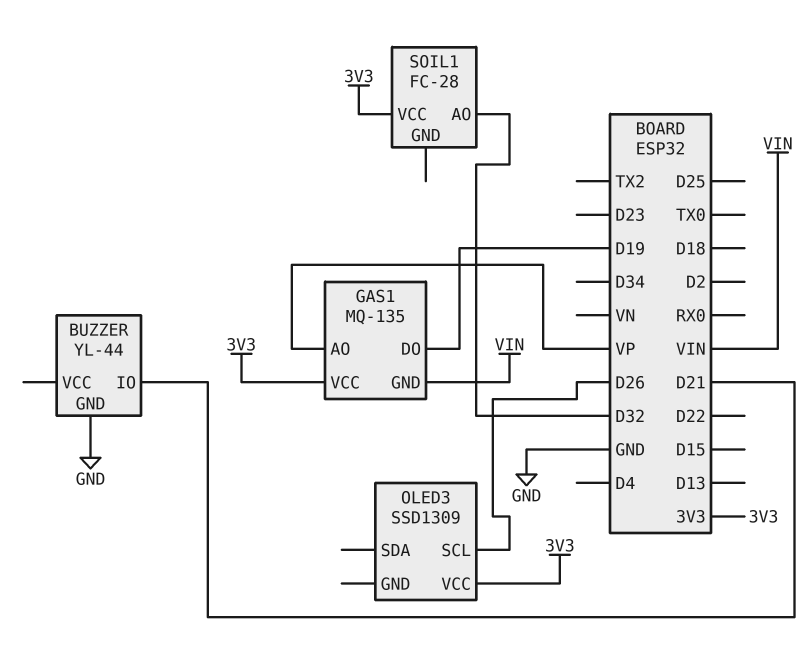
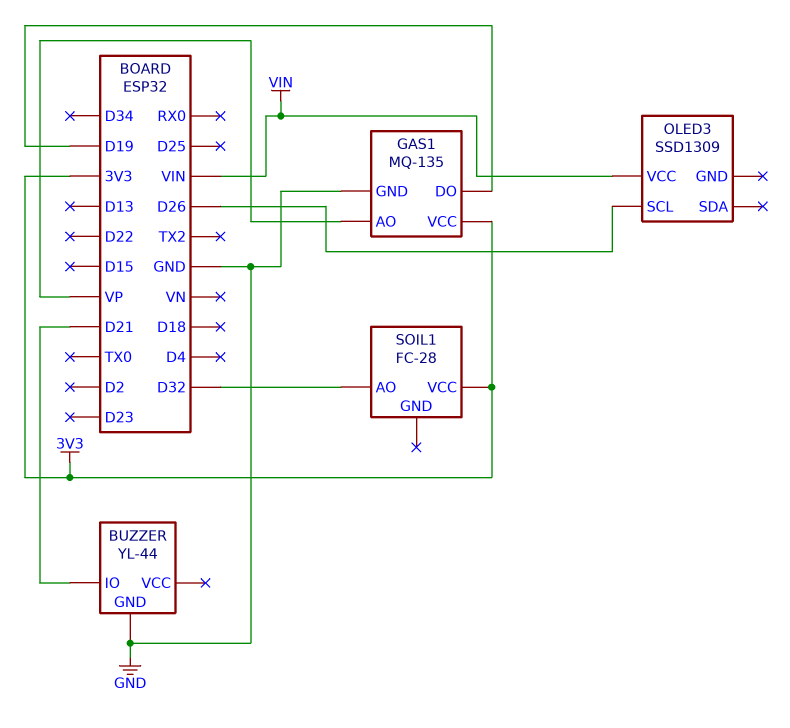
GAS1 pin GND: VIN -> GND
OLED3 pin VCC: 3V3 -> VIN

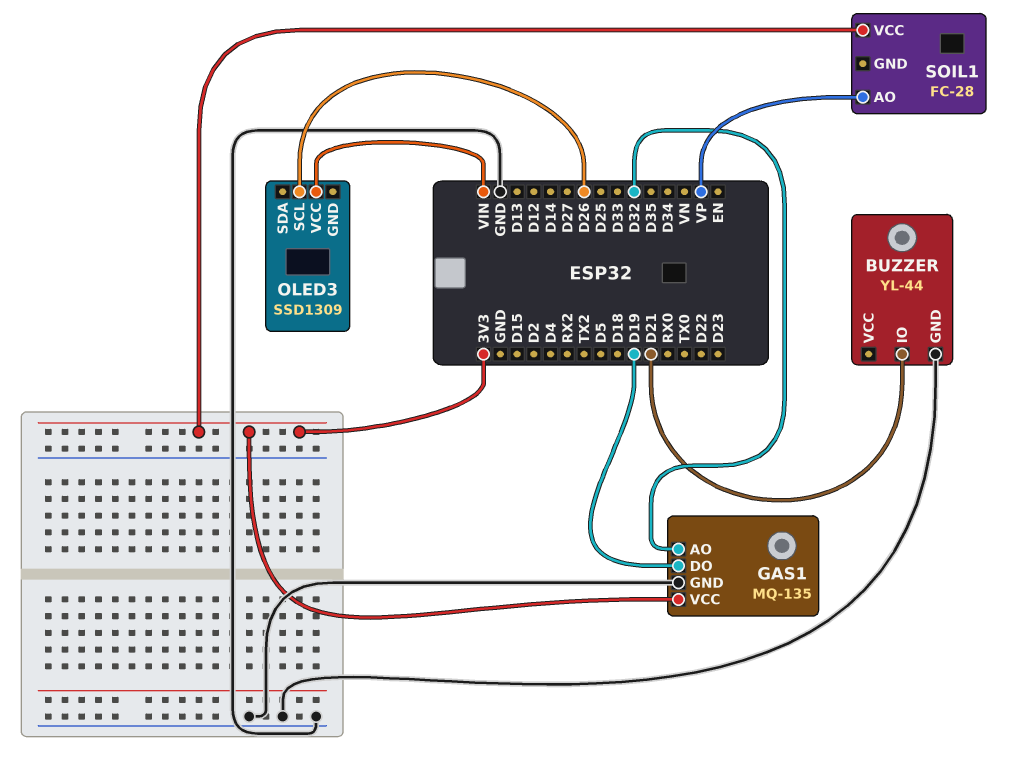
GAS1 pin AO: VP -> D32
SOIL1 pin AO: D32 -> VP

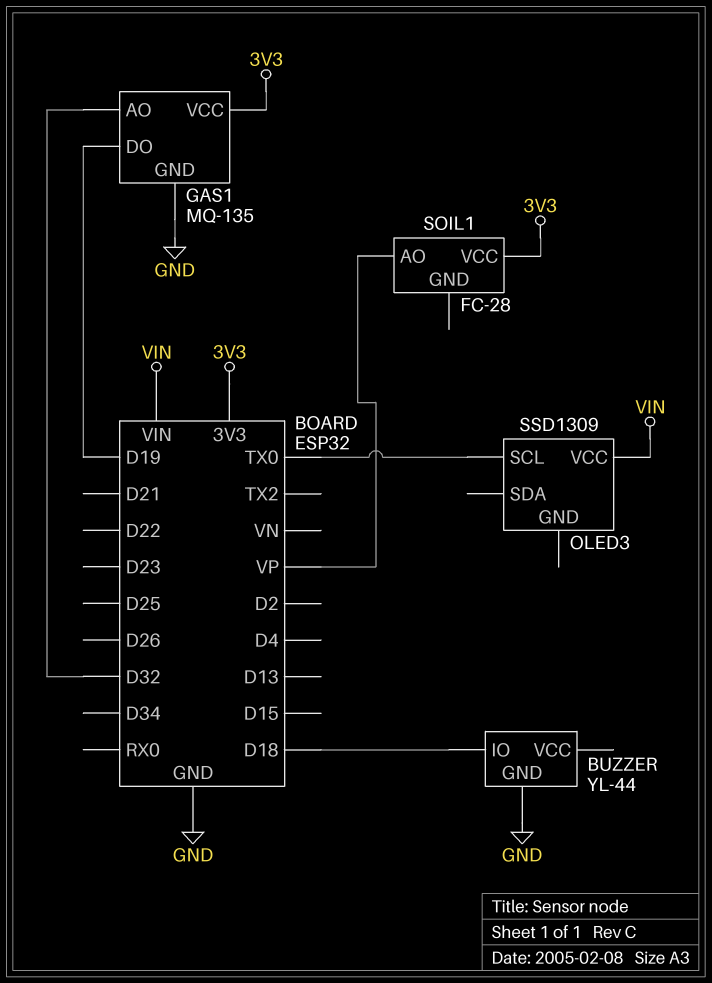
BUZZER pin IO: D21 -> D18
OLED3 pin SCL: D26 -> TX0

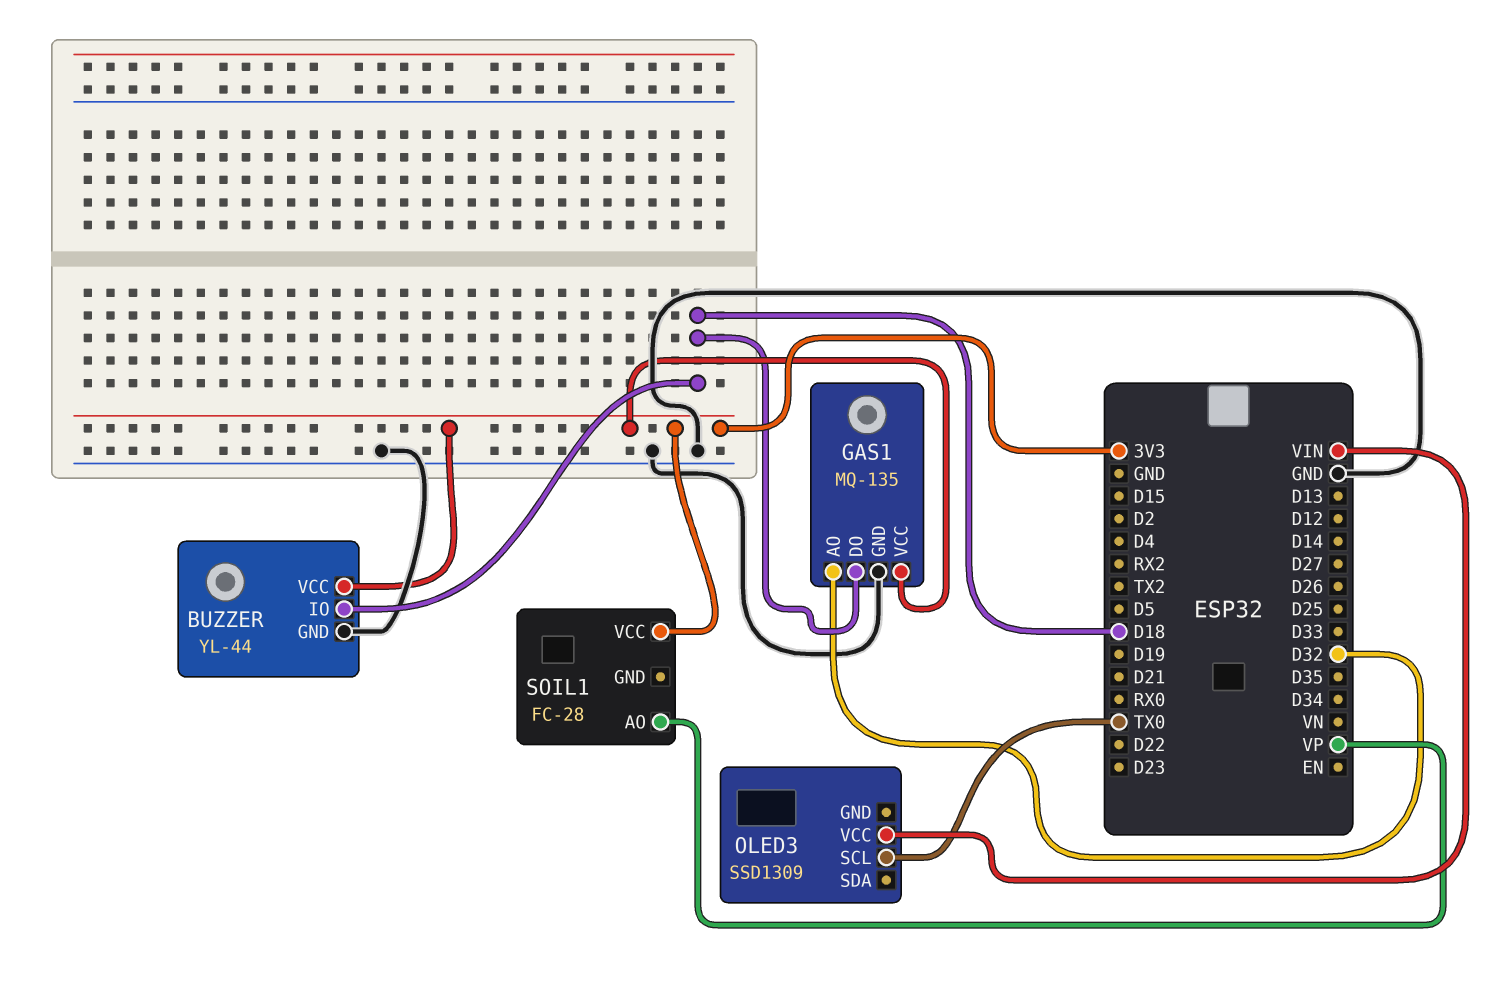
BUZZER pin VCC: none -> 3V3
GAS1 pin DO: D19 -> D18

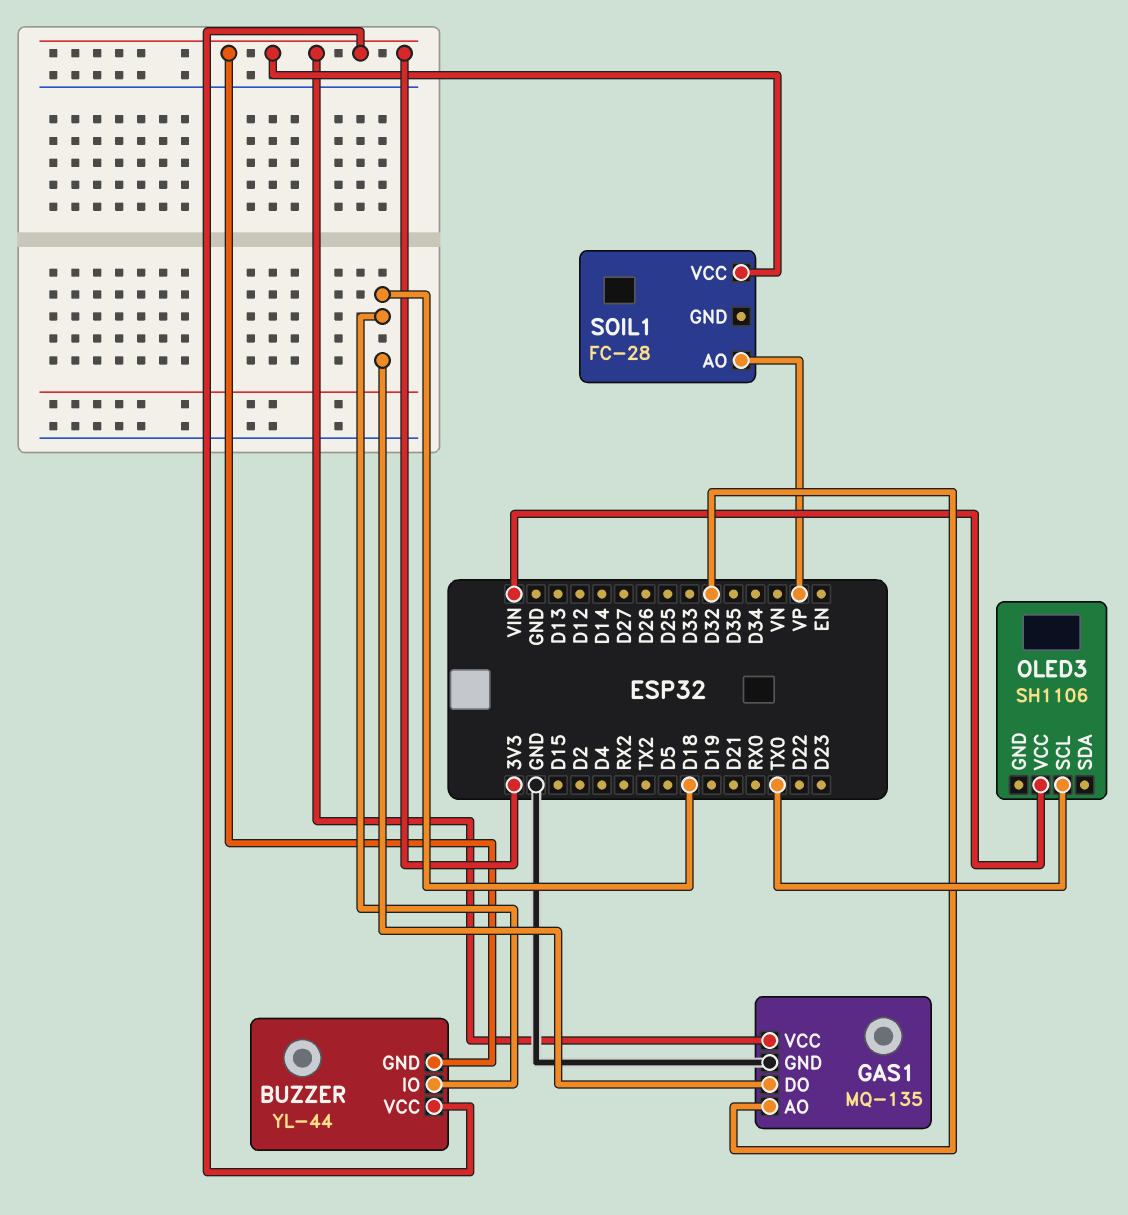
BUZZER pin GND: GND -> 3V3
OLED3: SSD1309 -> SH1106

